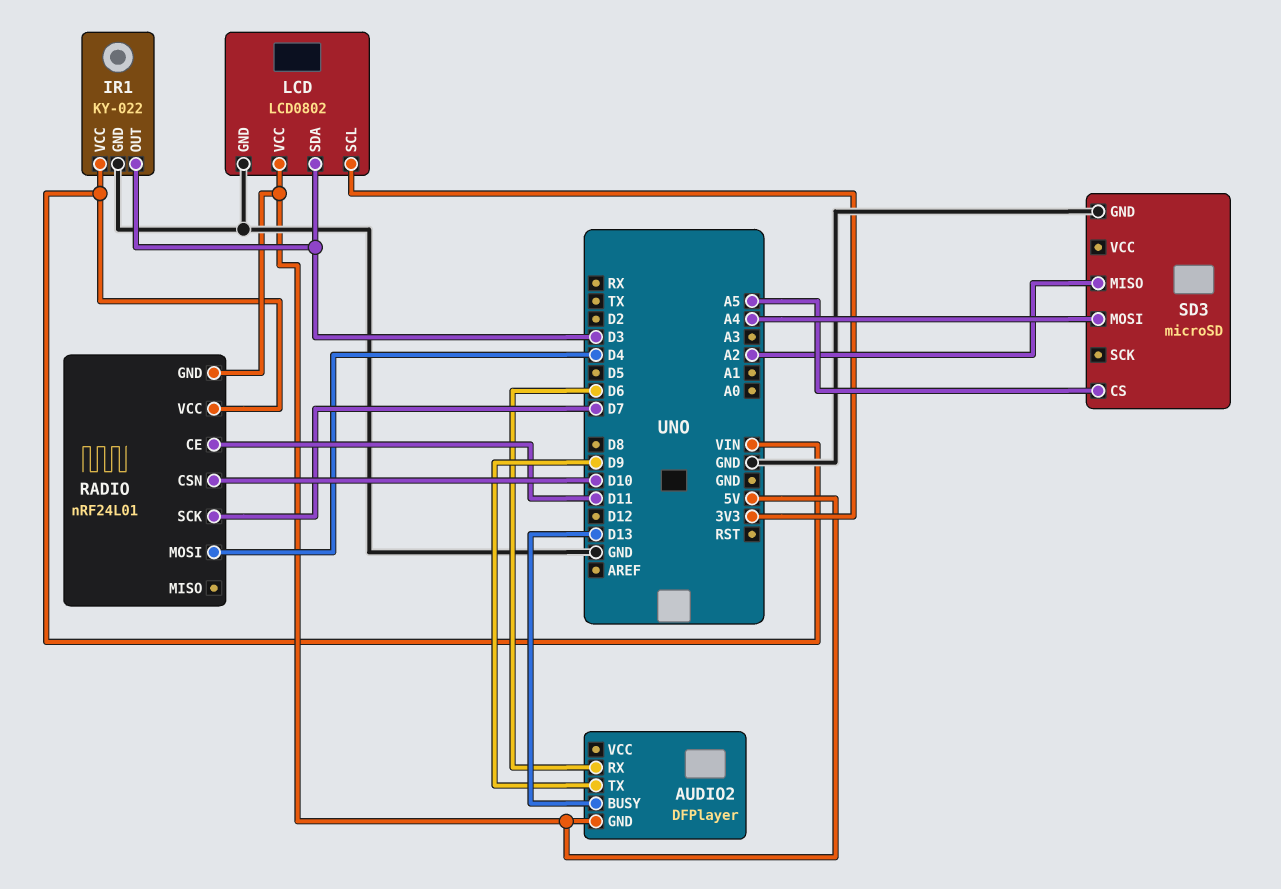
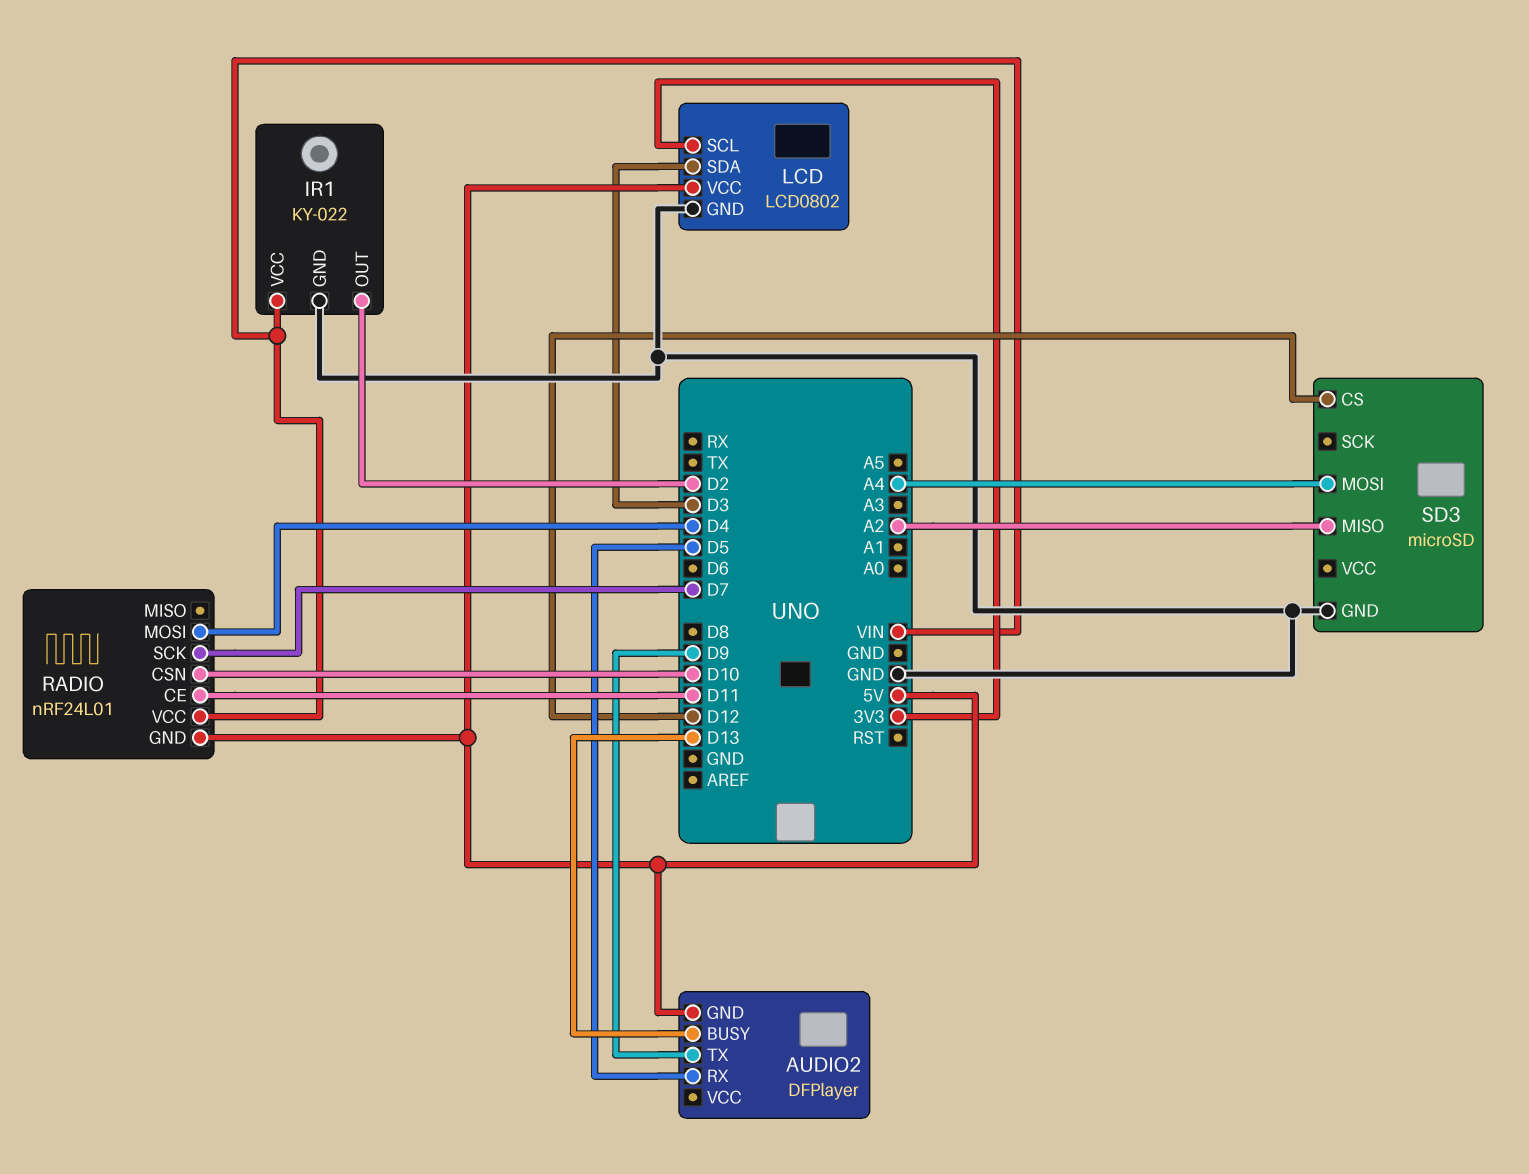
AUDIO2 pin RX: D6 -> D5
IR1 pin OUT: D3 -> D2
SD3 pin CS: A5 -> D12

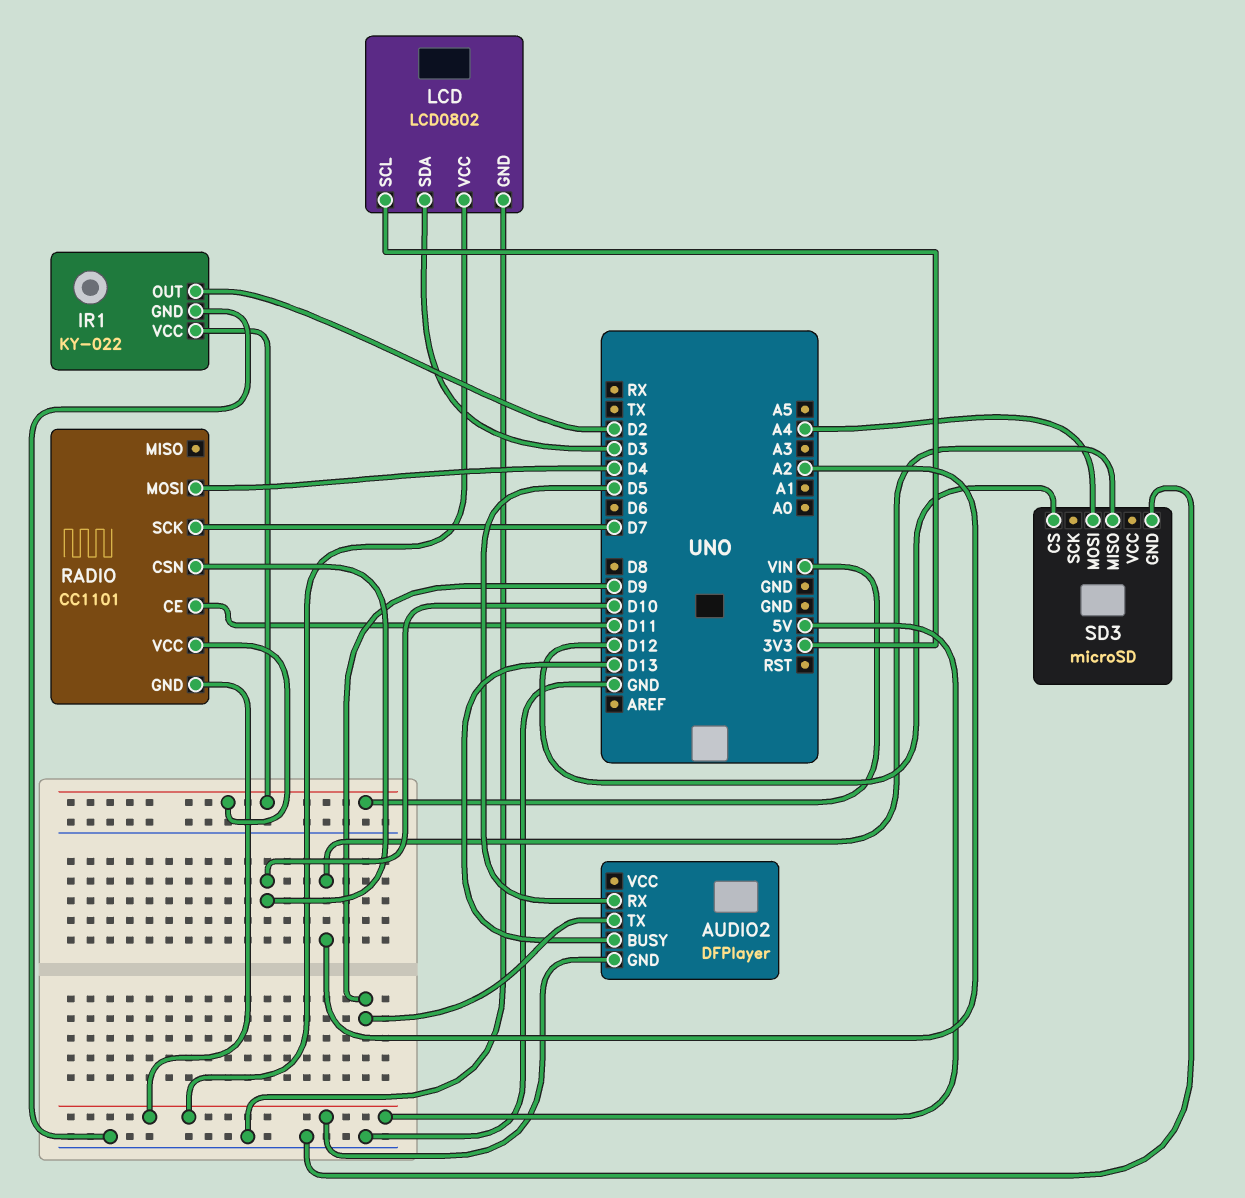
RADIO: nRF24L01 -> CC1101

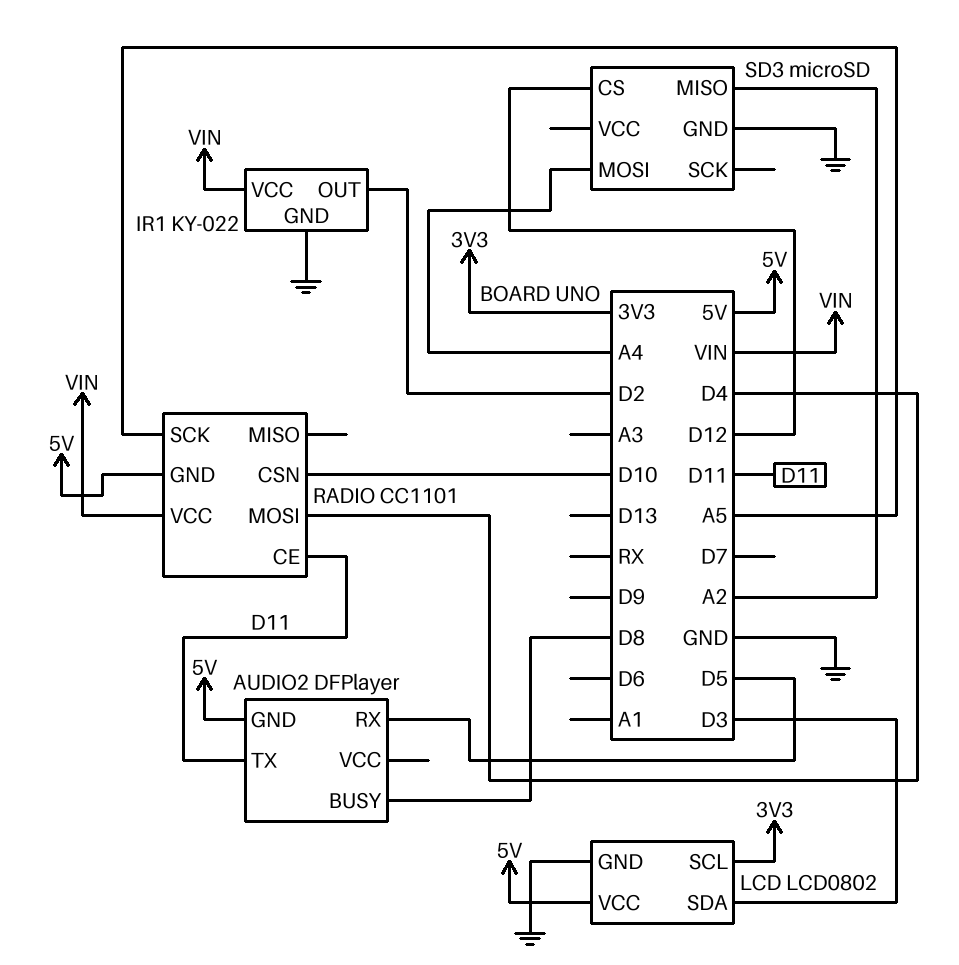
AUDIO2 pin BUSY: D13 -> D8
AUDIO2 pin TX: D9 -> D11
RADIO pin SCK: D7 -> A5

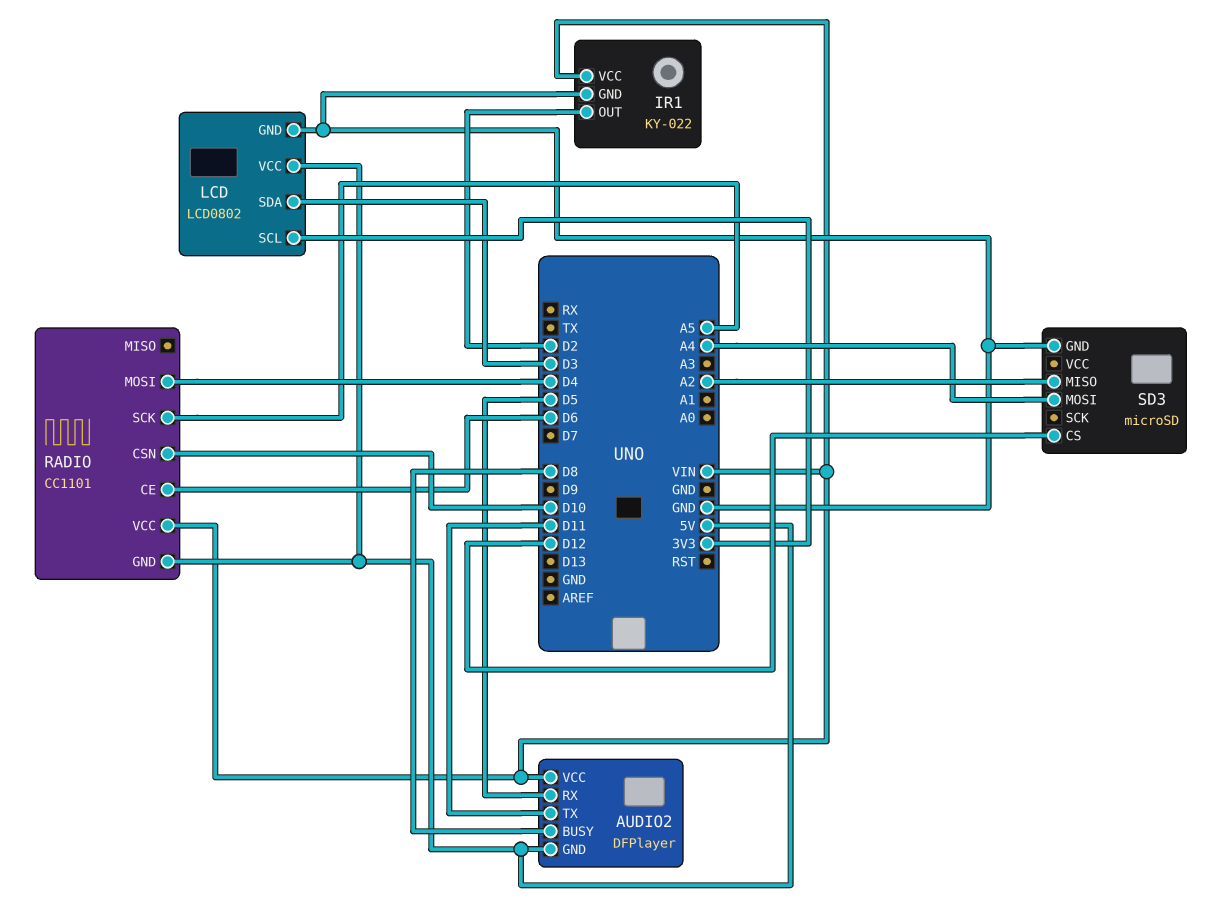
AUDIO2 pin VCC: none -> VIN
RADIO pin CE: D11 -> D6

